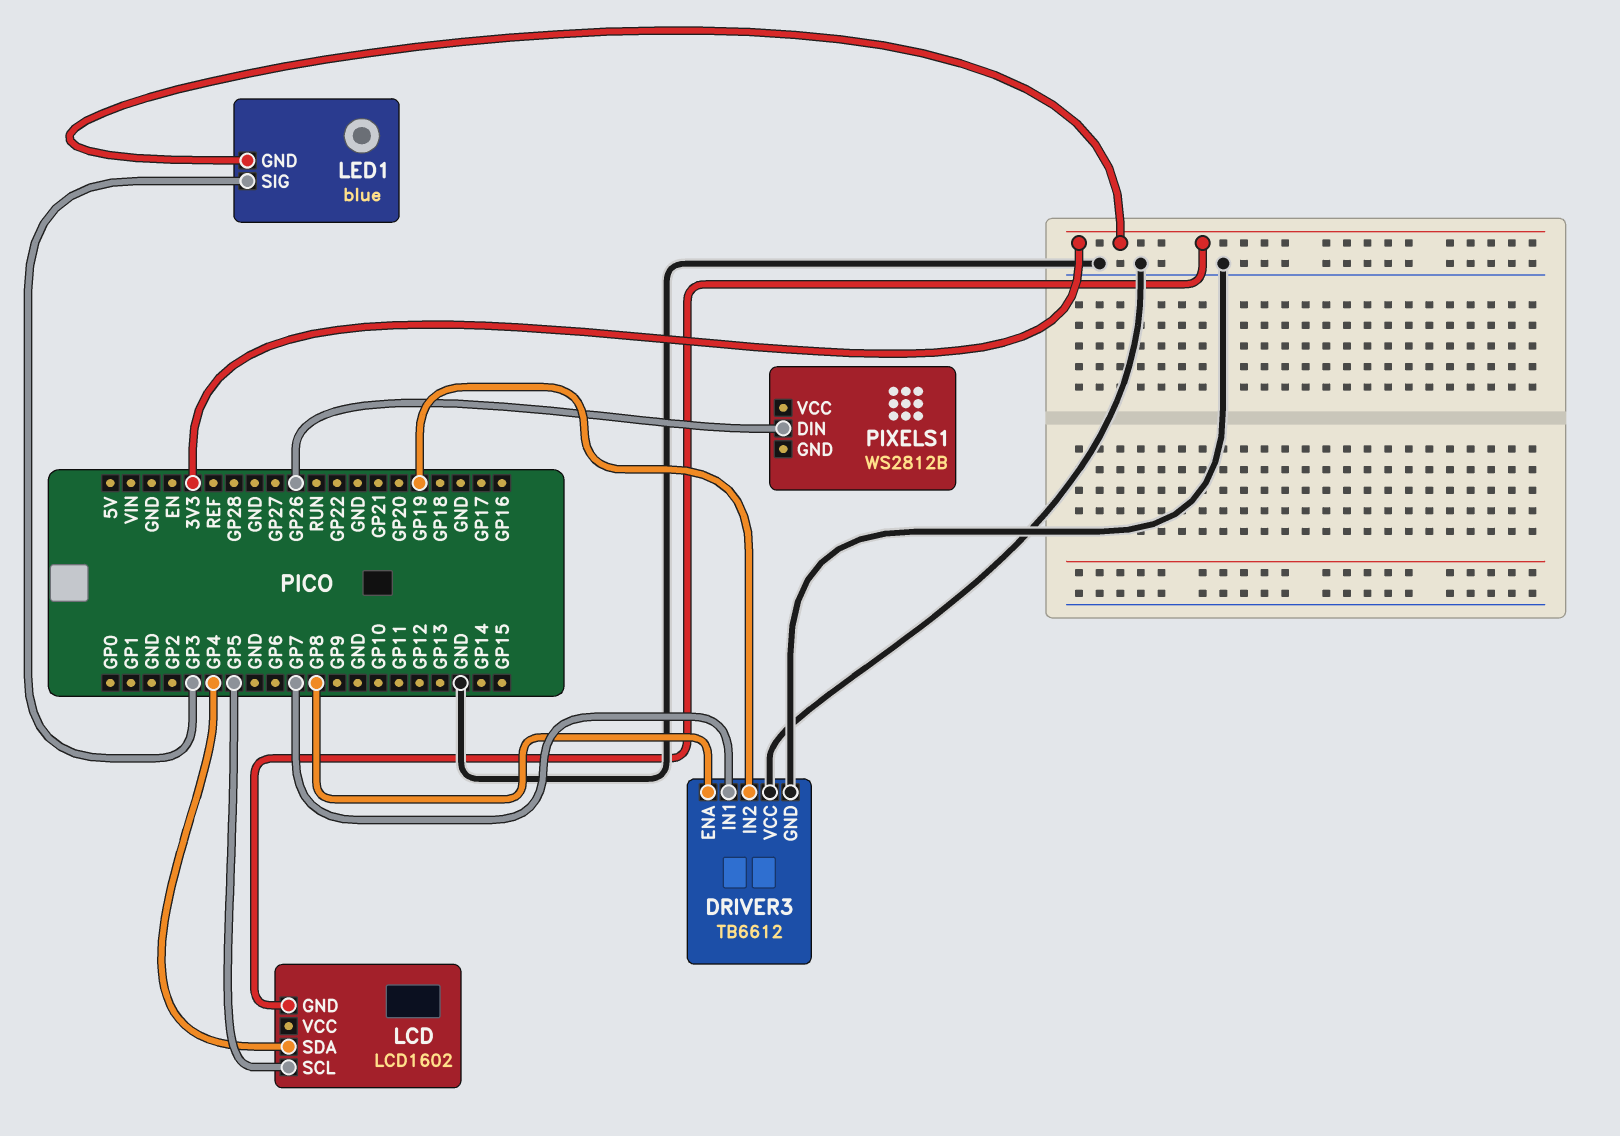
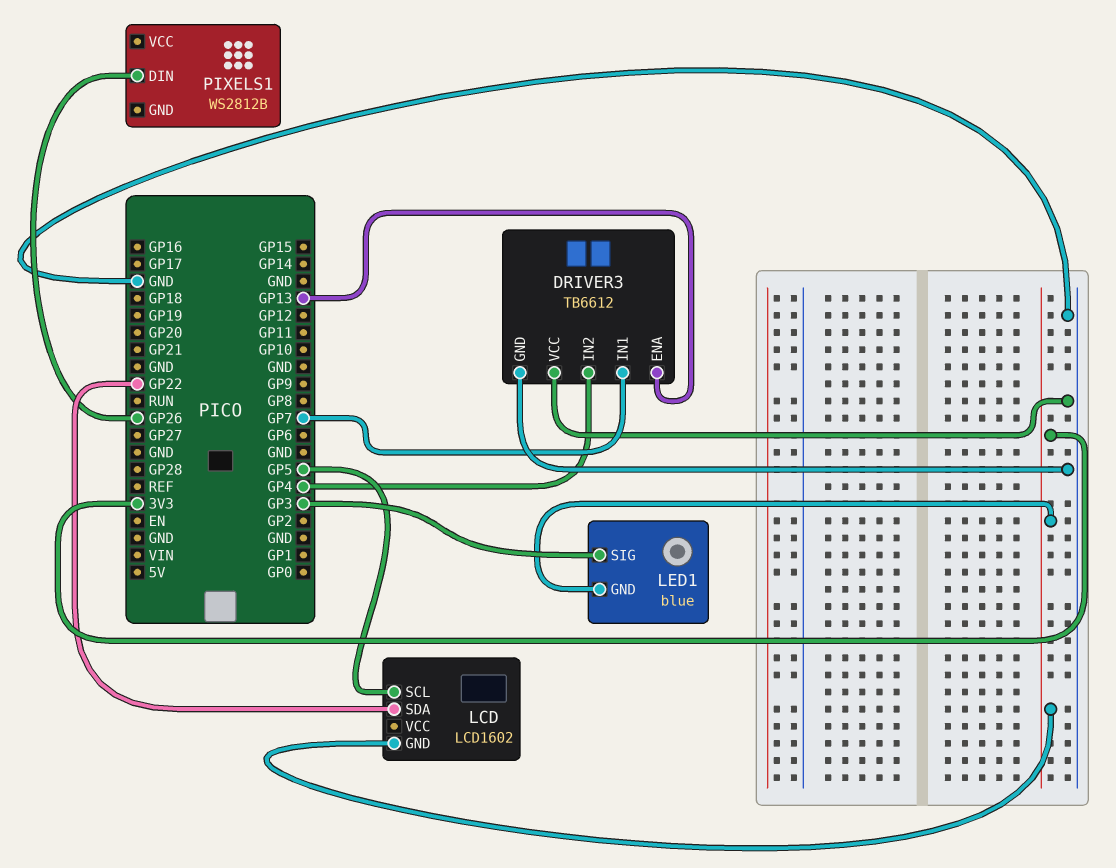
DRIVER3 pin ENA: GP8 -> GP13
DRIVER3 pin IN2: GP19 -> GP4
LCD pin SDA: GP4 -> GP22

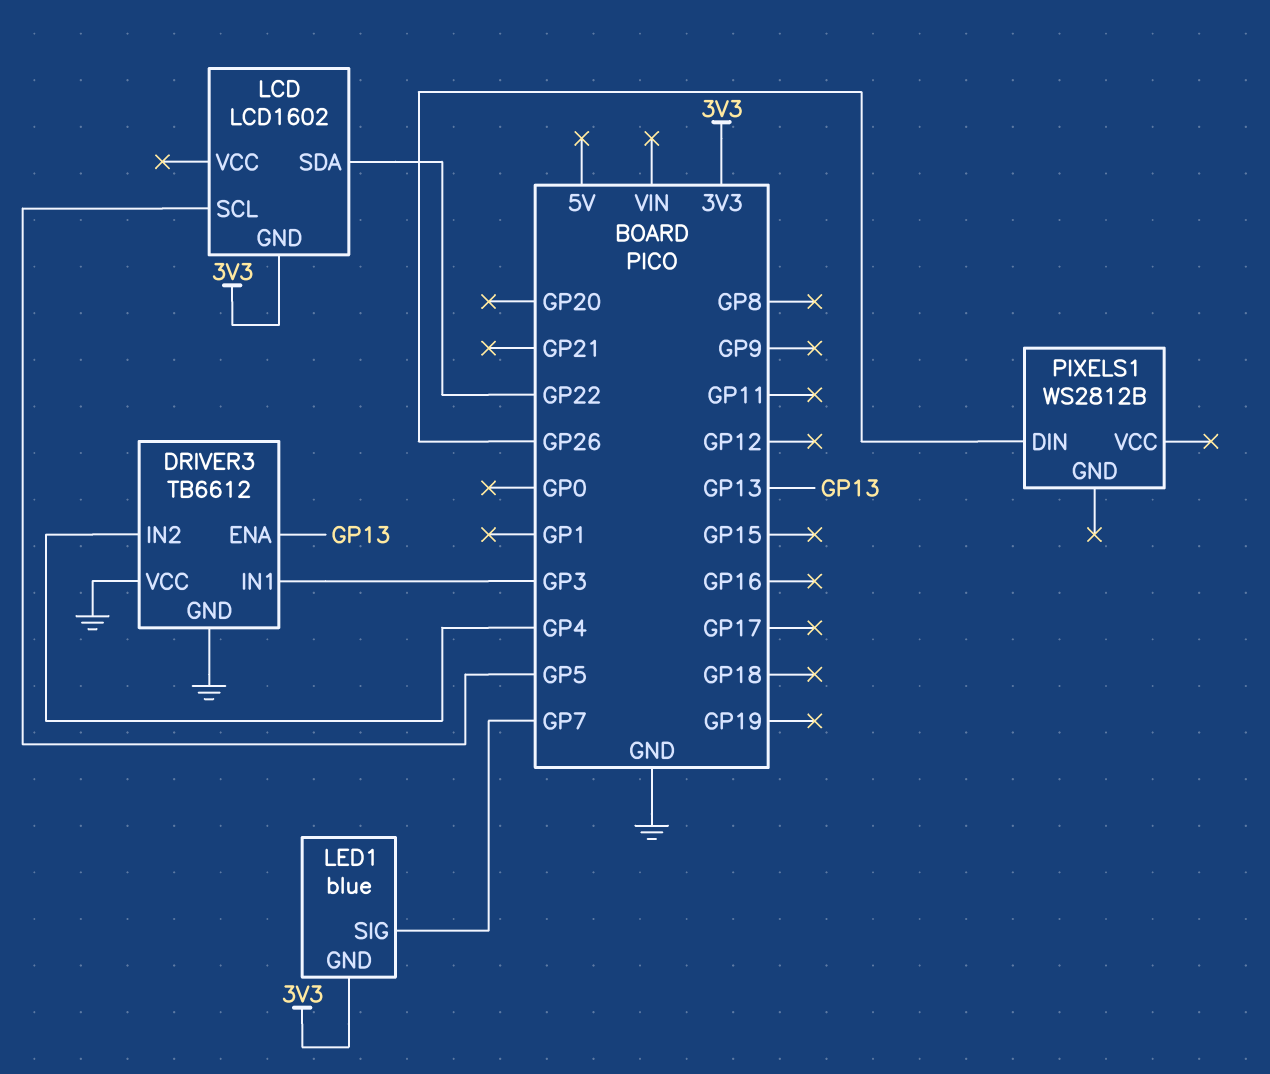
DRIVER3 pin IN1: GP7 -> GP3
LED1 pin SIG: GP3 -> GP7

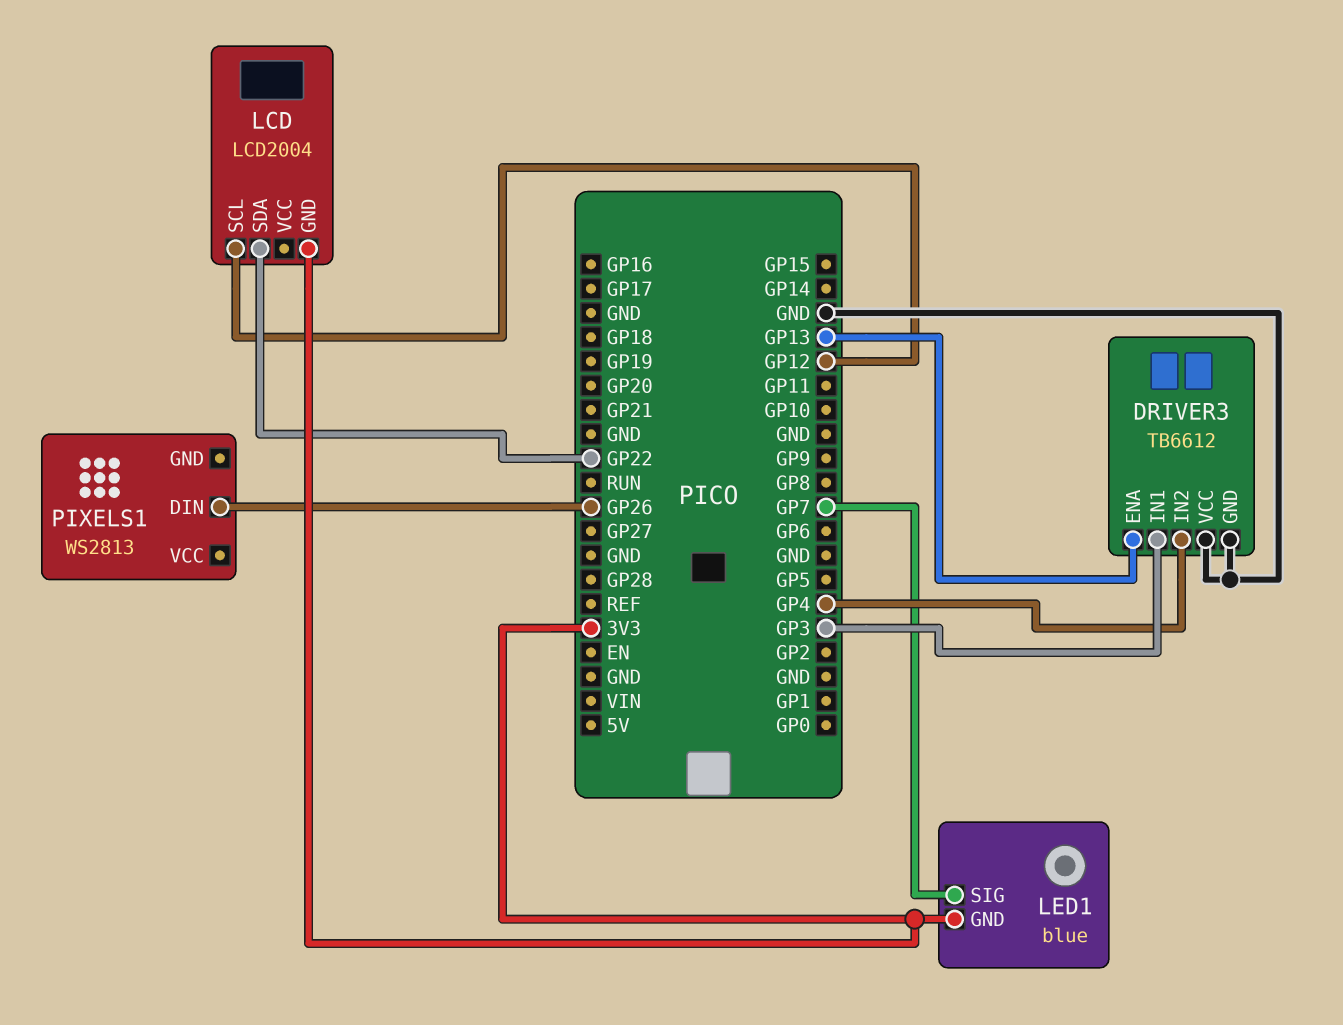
LCD: LCD1602 -> LCD2004
LCD pin SCL: GP5 -> GP12
PIXELS1: WS2812B -> WS2813

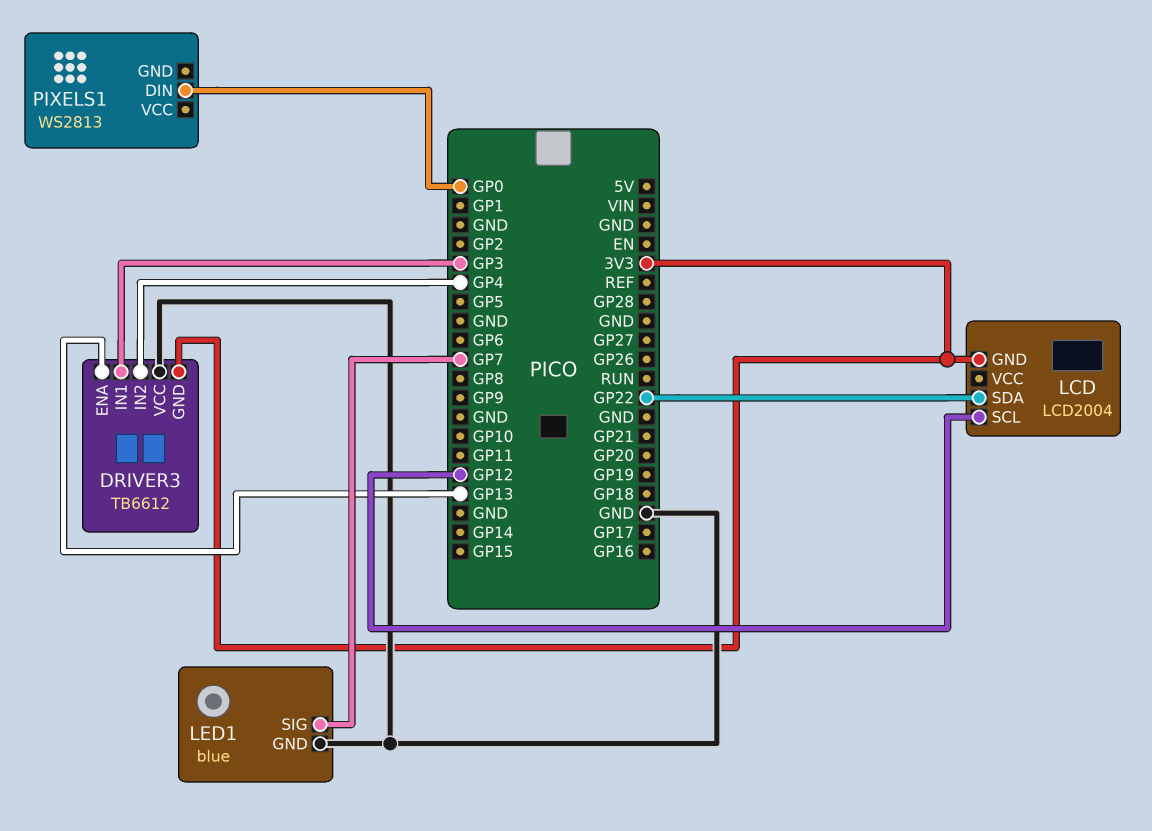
DRIVER3 pin GND: GND -> 3V3
LED1 pin GND: 3V3 -> GND
PIXELS1 pin DIN: GP26 -> GP0

